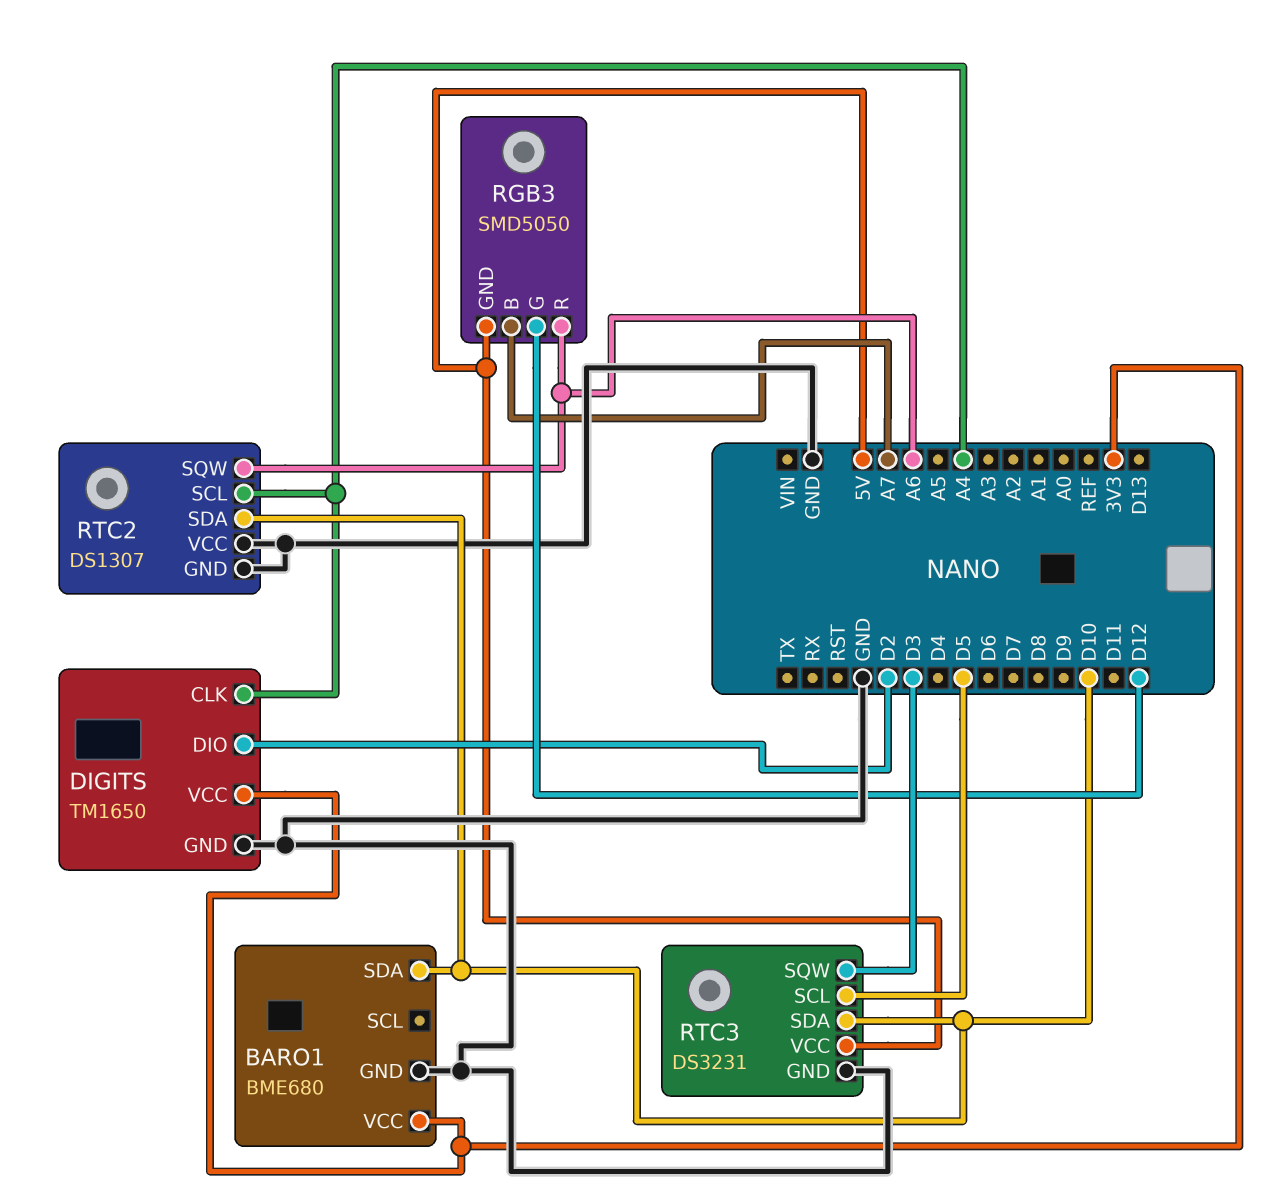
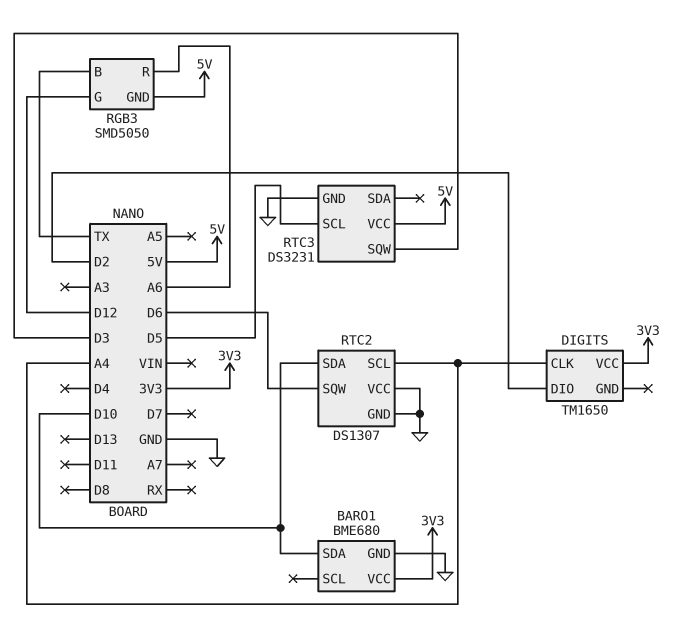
DIGITS pin GND: GND -> none
RGB3 pin B: A7 -> TX
RTC2 pin SQW: A6 -> D6
RTC3 pin SDA: D10 -> none

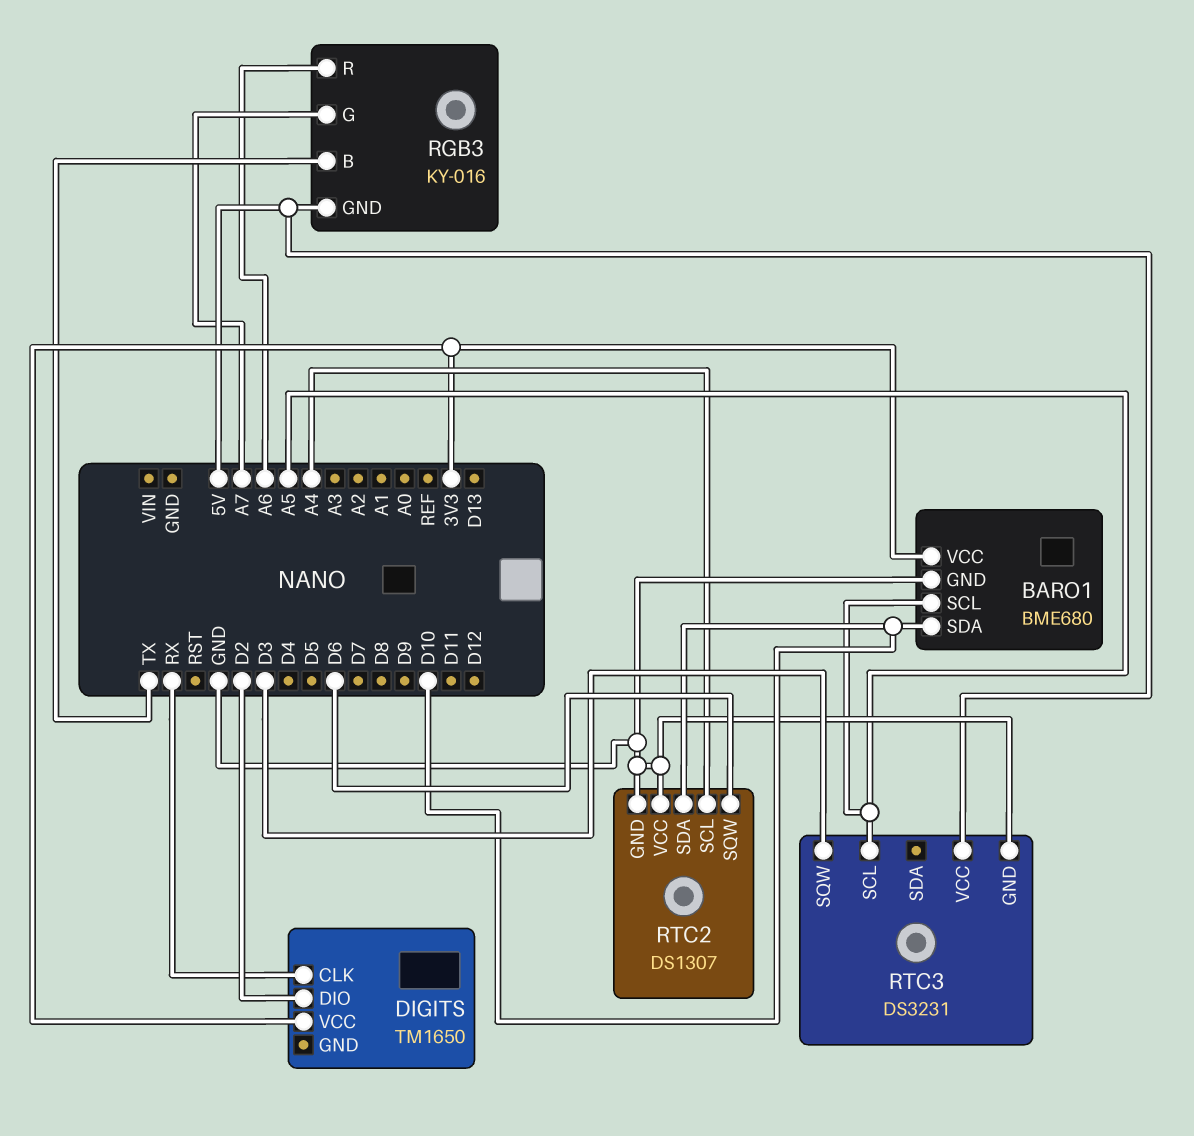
BARO1 pin SCL: none -> A5
DIGITS pin CLK: A4 -> RX
RGB3: SMD5050 -> KY-016
RGB3 pin G: D12 -> A7
RTC3 pin SCL: D5 -> A5

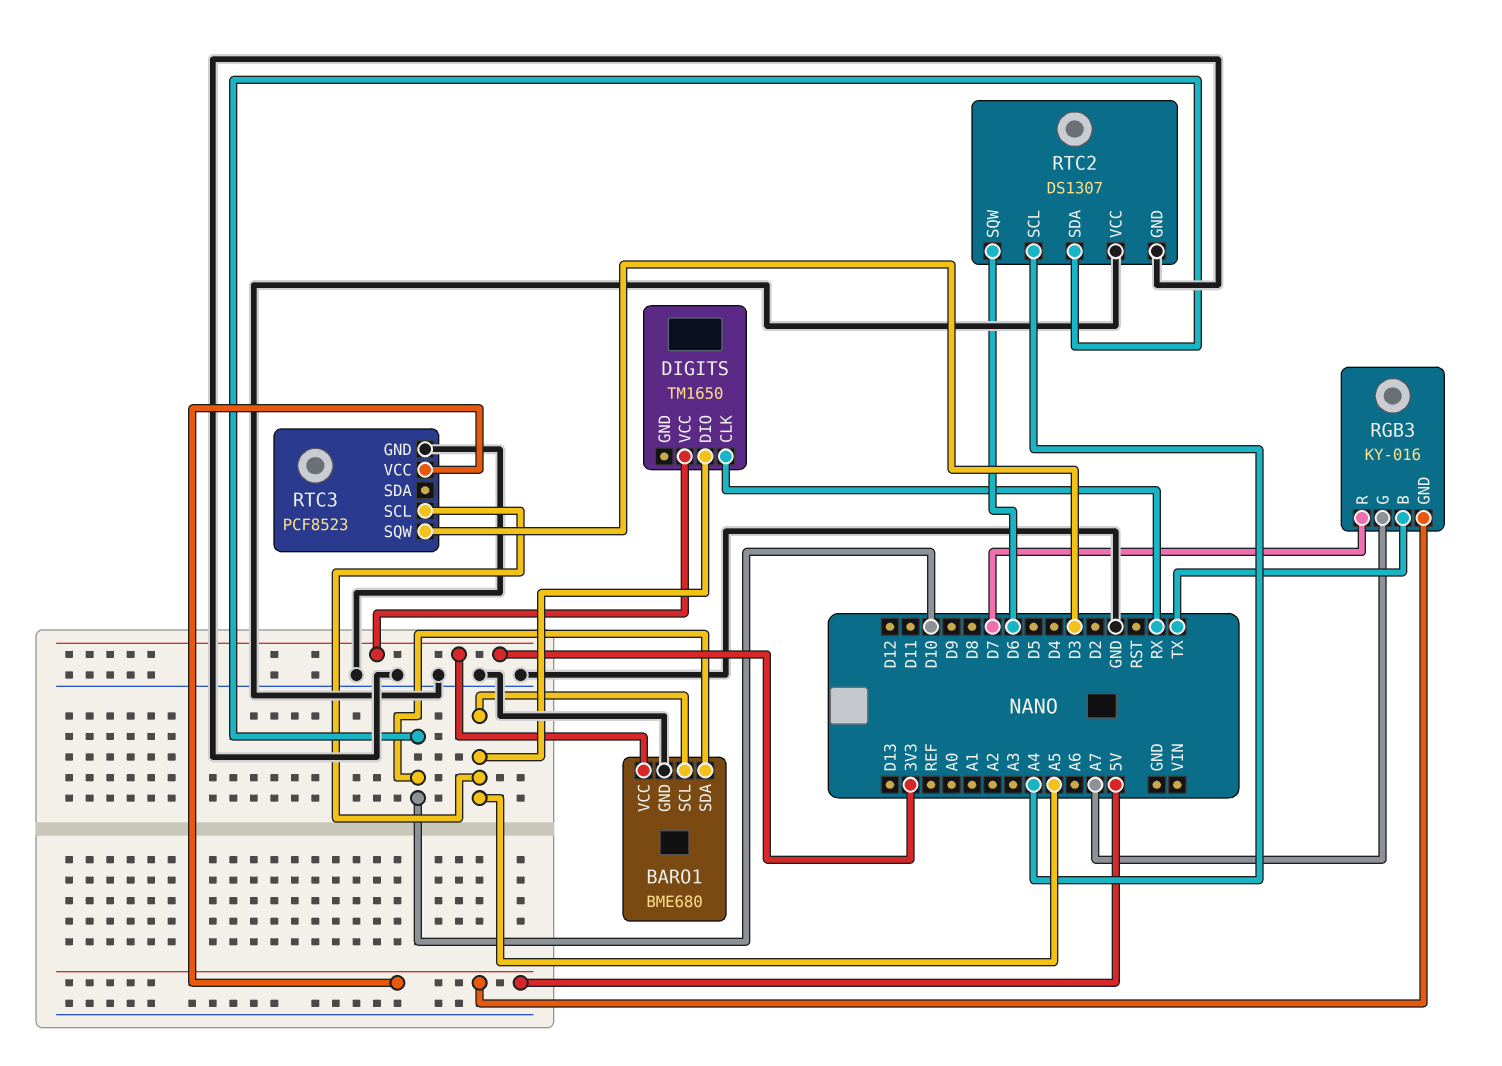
DIGITS pin DIO: D2 -> A5
RGB3 pin R: A6 -> D7
RTC3: DS3231 -> PCF8523

